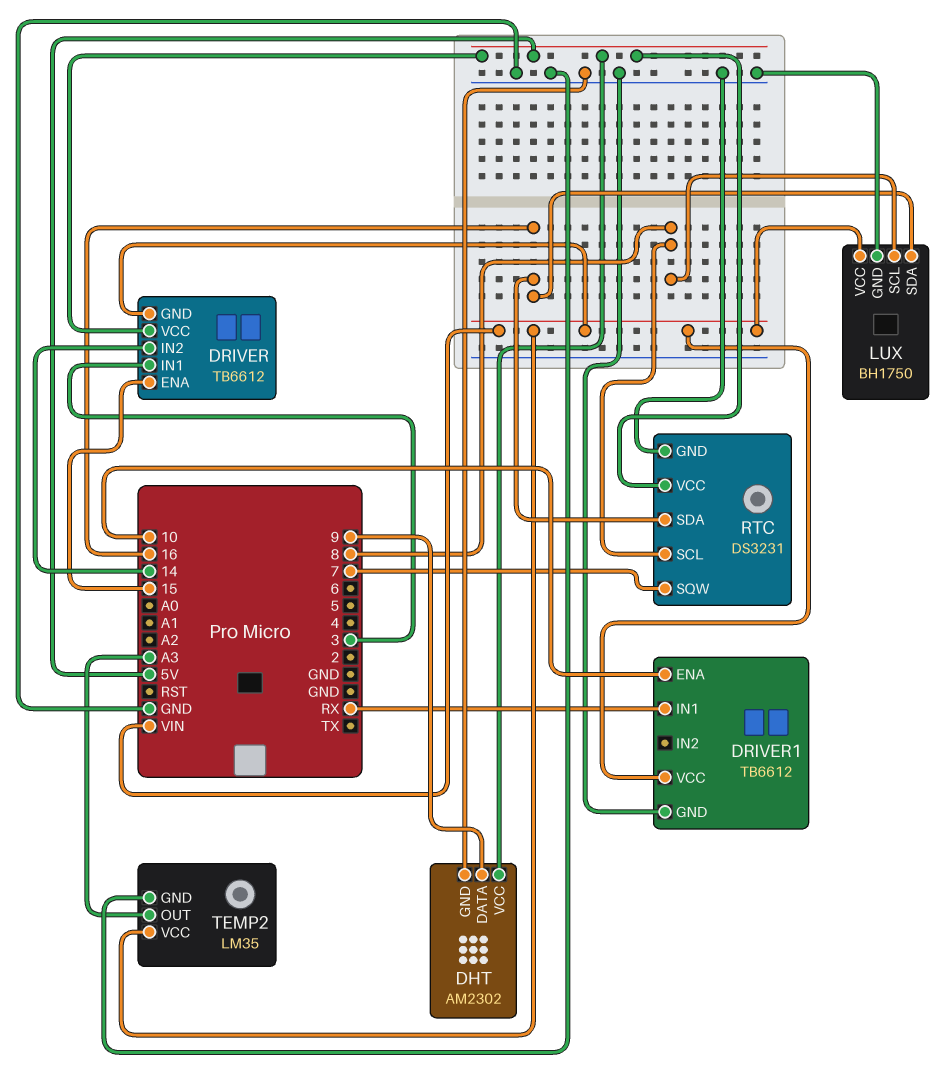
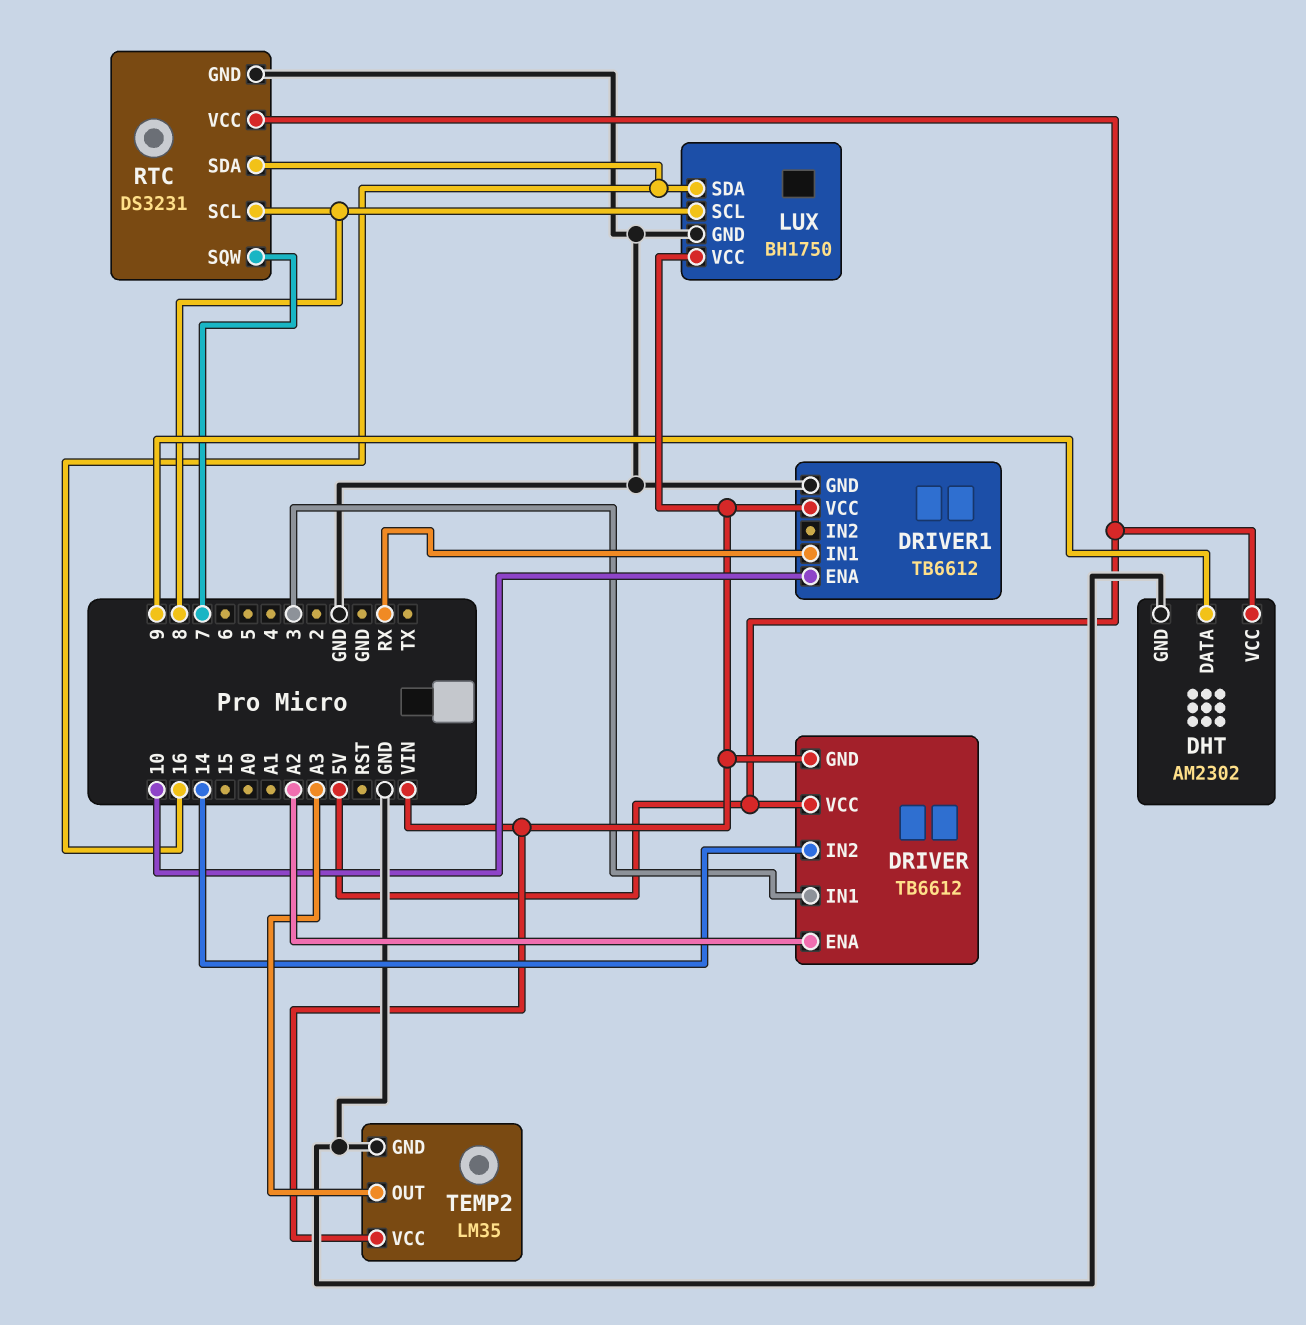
DRIVER pin ENA: 15 -> A2

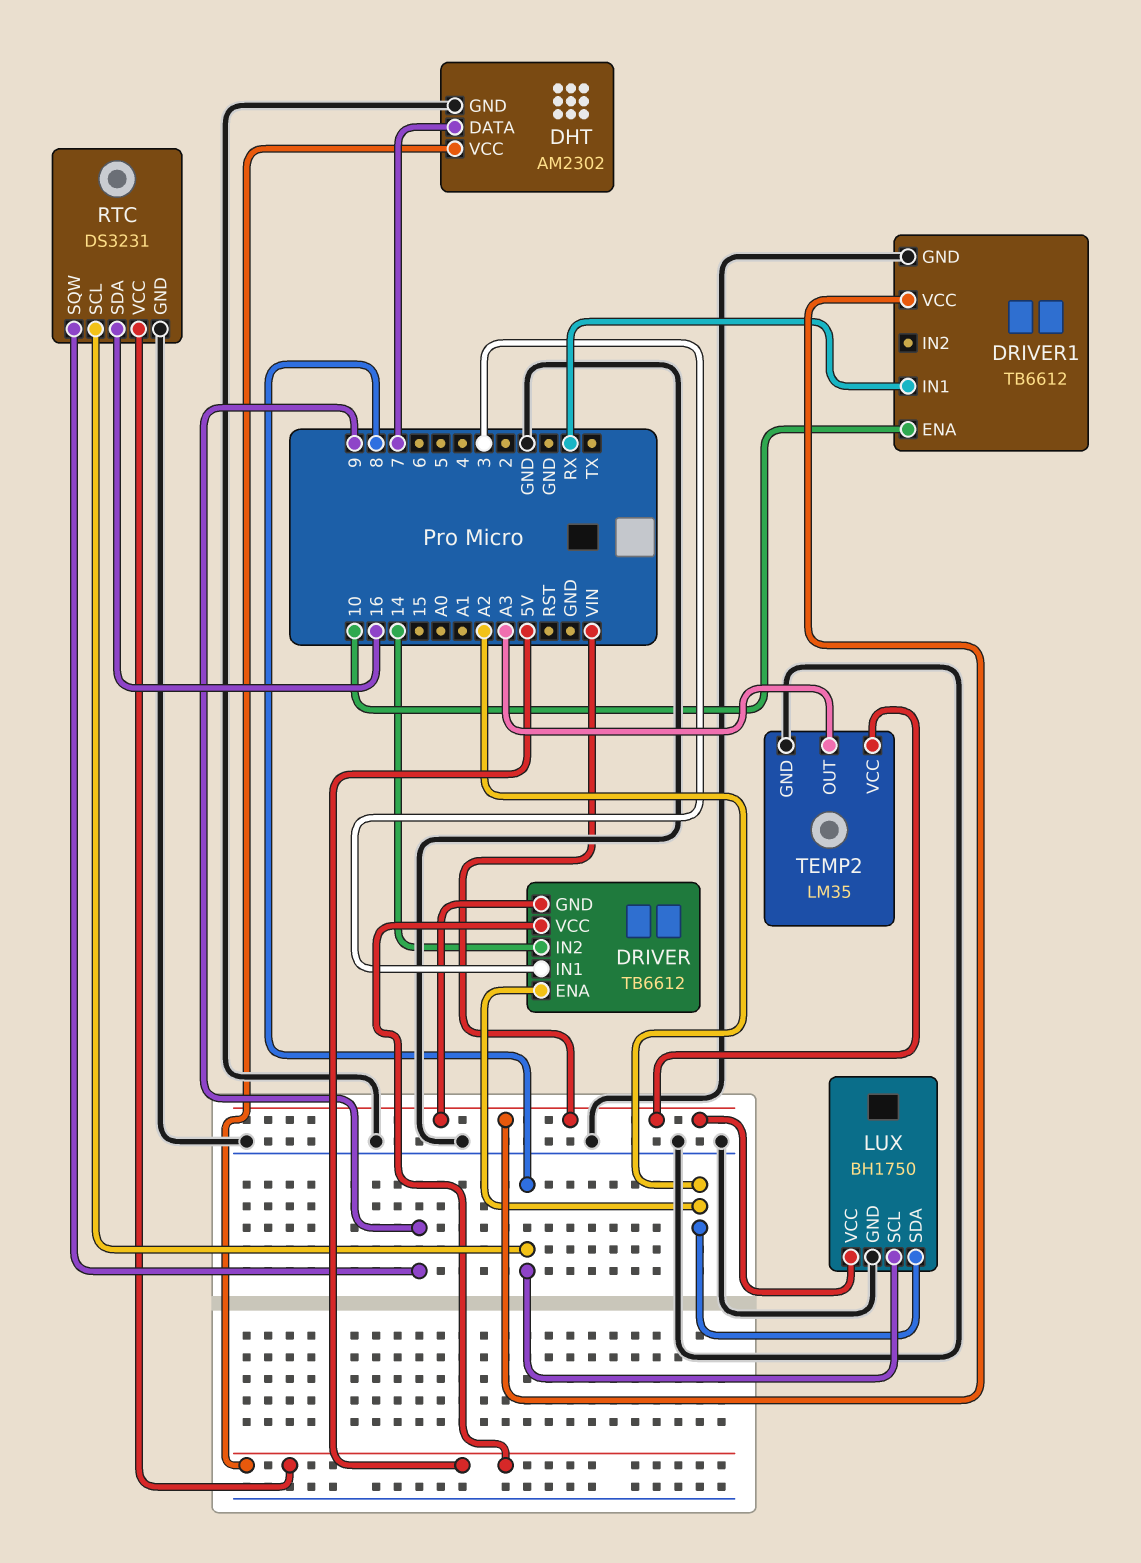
DHT pin DATA: 9 -> 7
LUX pin SDA: 16 -> A2
RTC pin SQW: 7 -> 9

